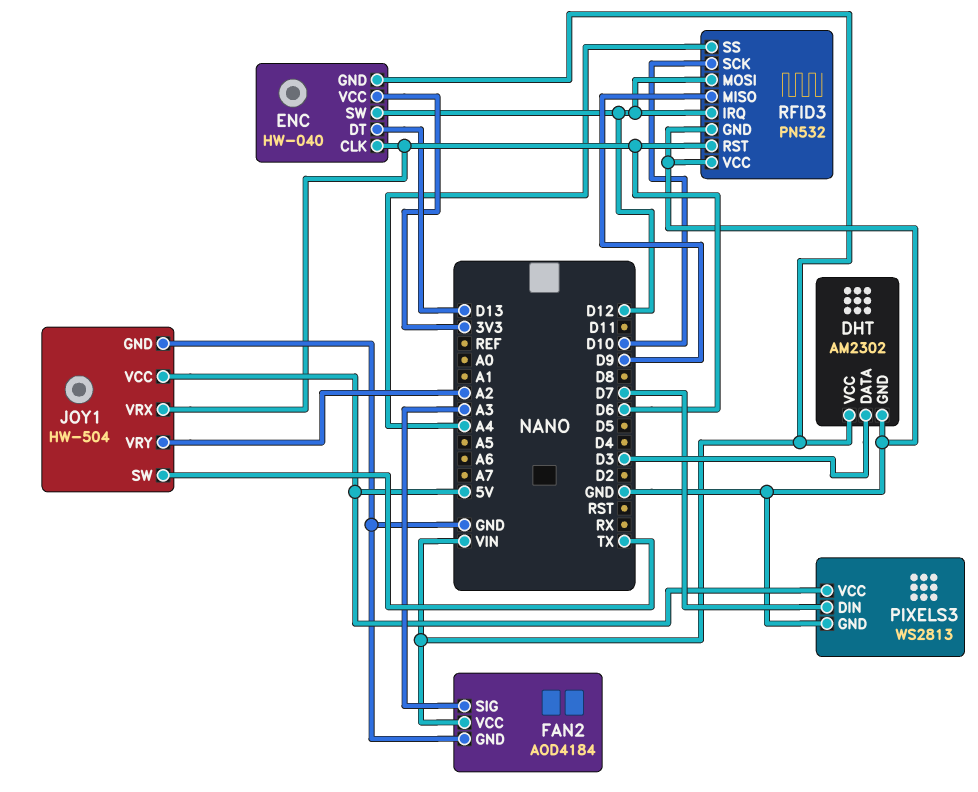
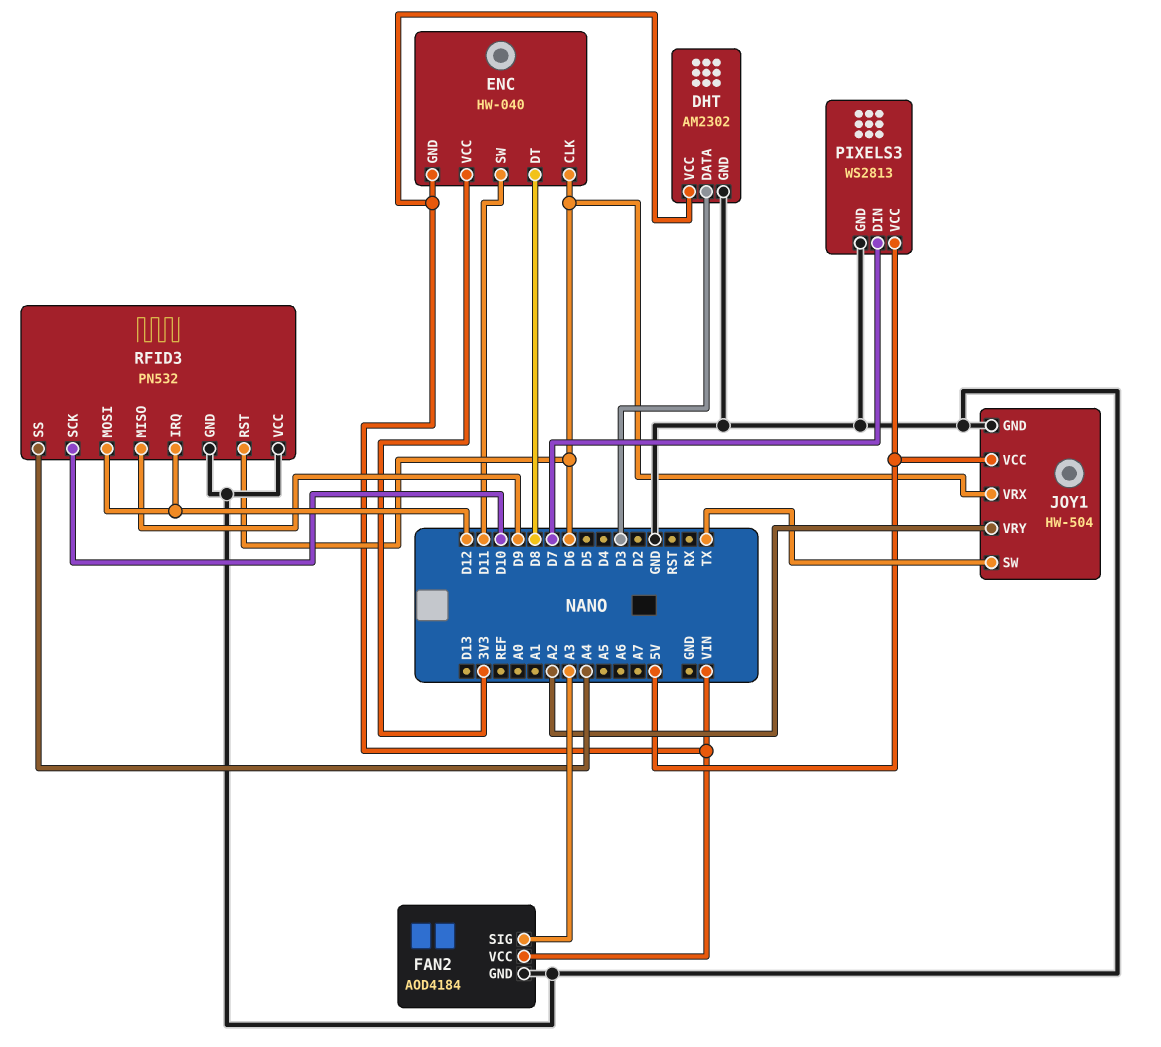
ENC pin DT: D13 -> D8
ENC pin SW: D12 -> D11

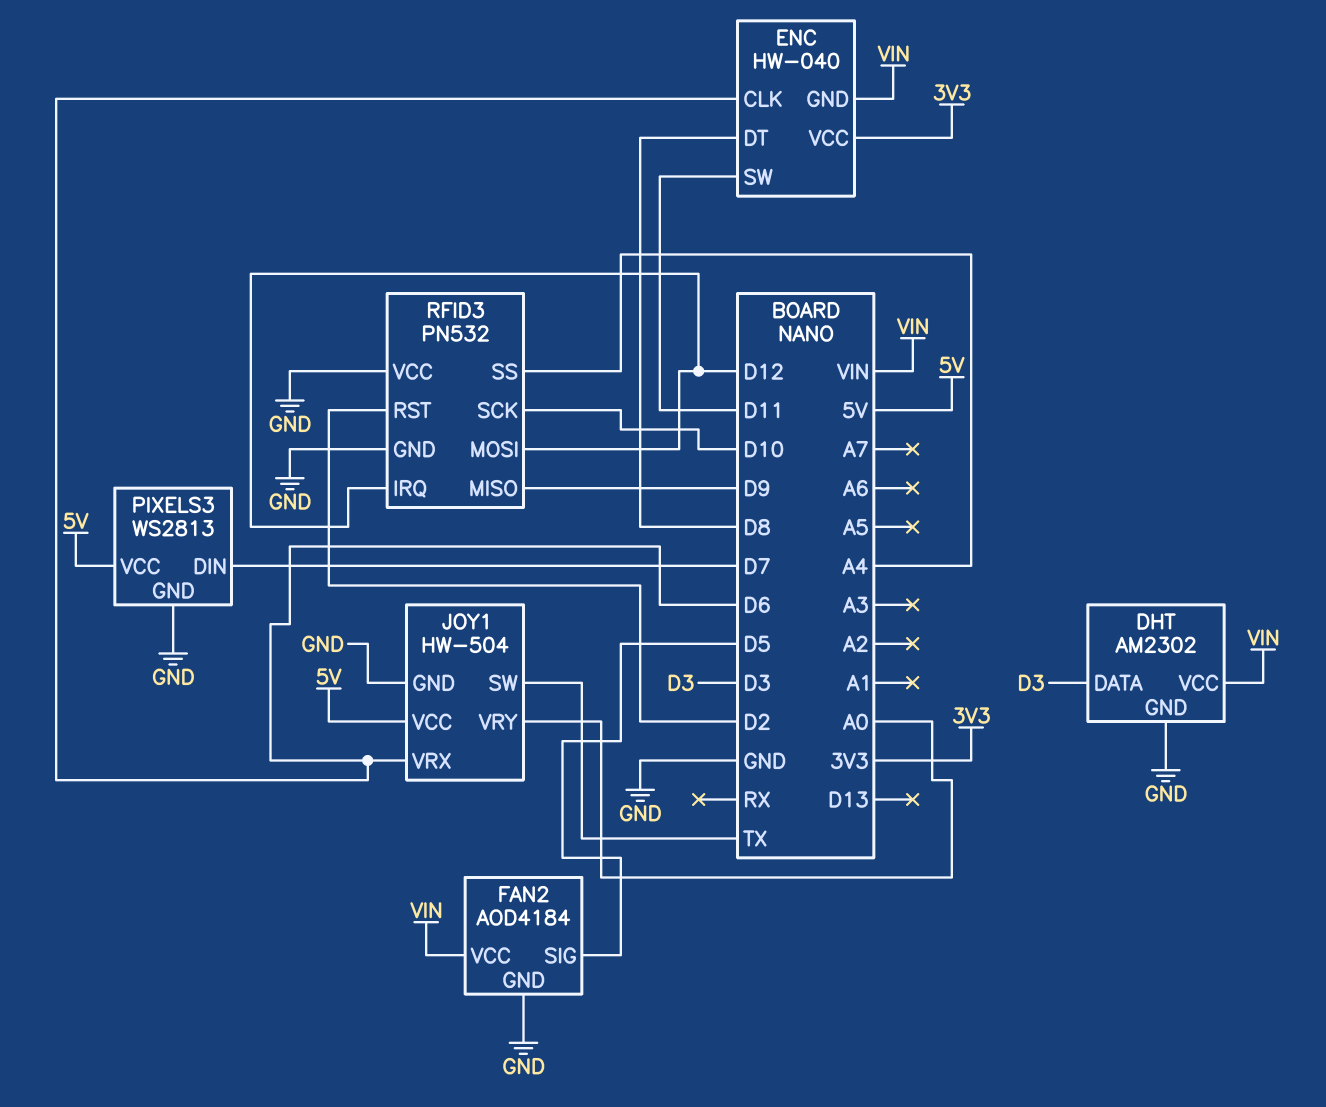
FAN2 pin SIG: A3 -> D5
JOY1 pin VRY: A2 -> A0
RFID3 pin RST: D6 -> D2

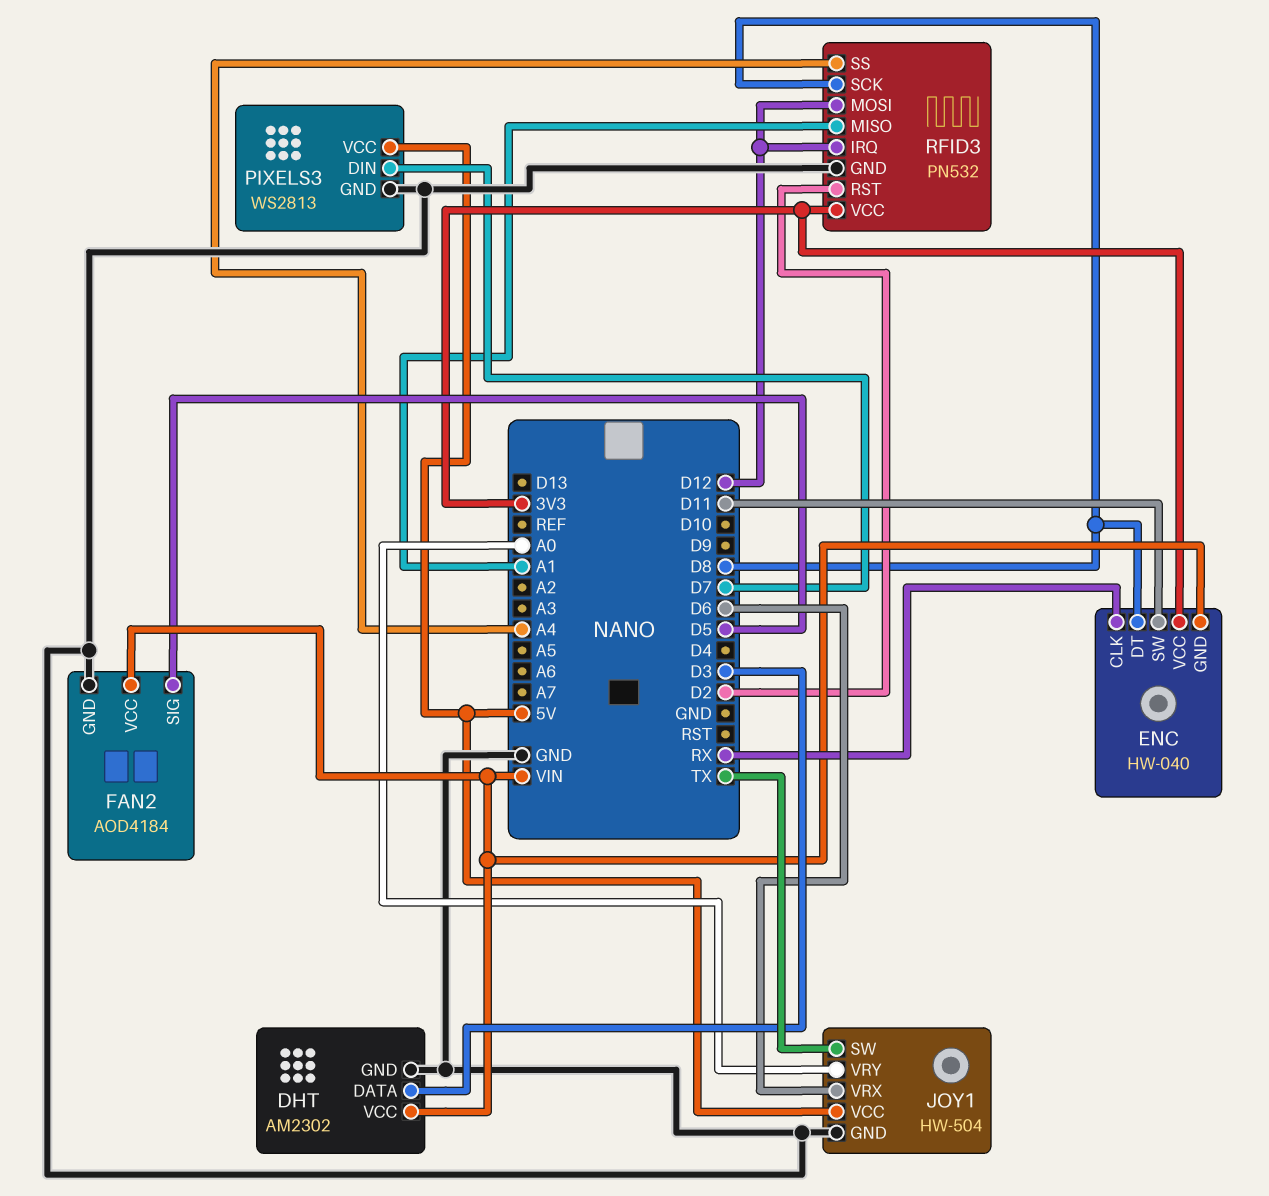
ENC pin CLK: D6 -> RX
RFID3 pin MISO: D9 -> A1
RFID3 pin SCK: D10 -> D8
RFID3 pin VCC: GND -> 3V3

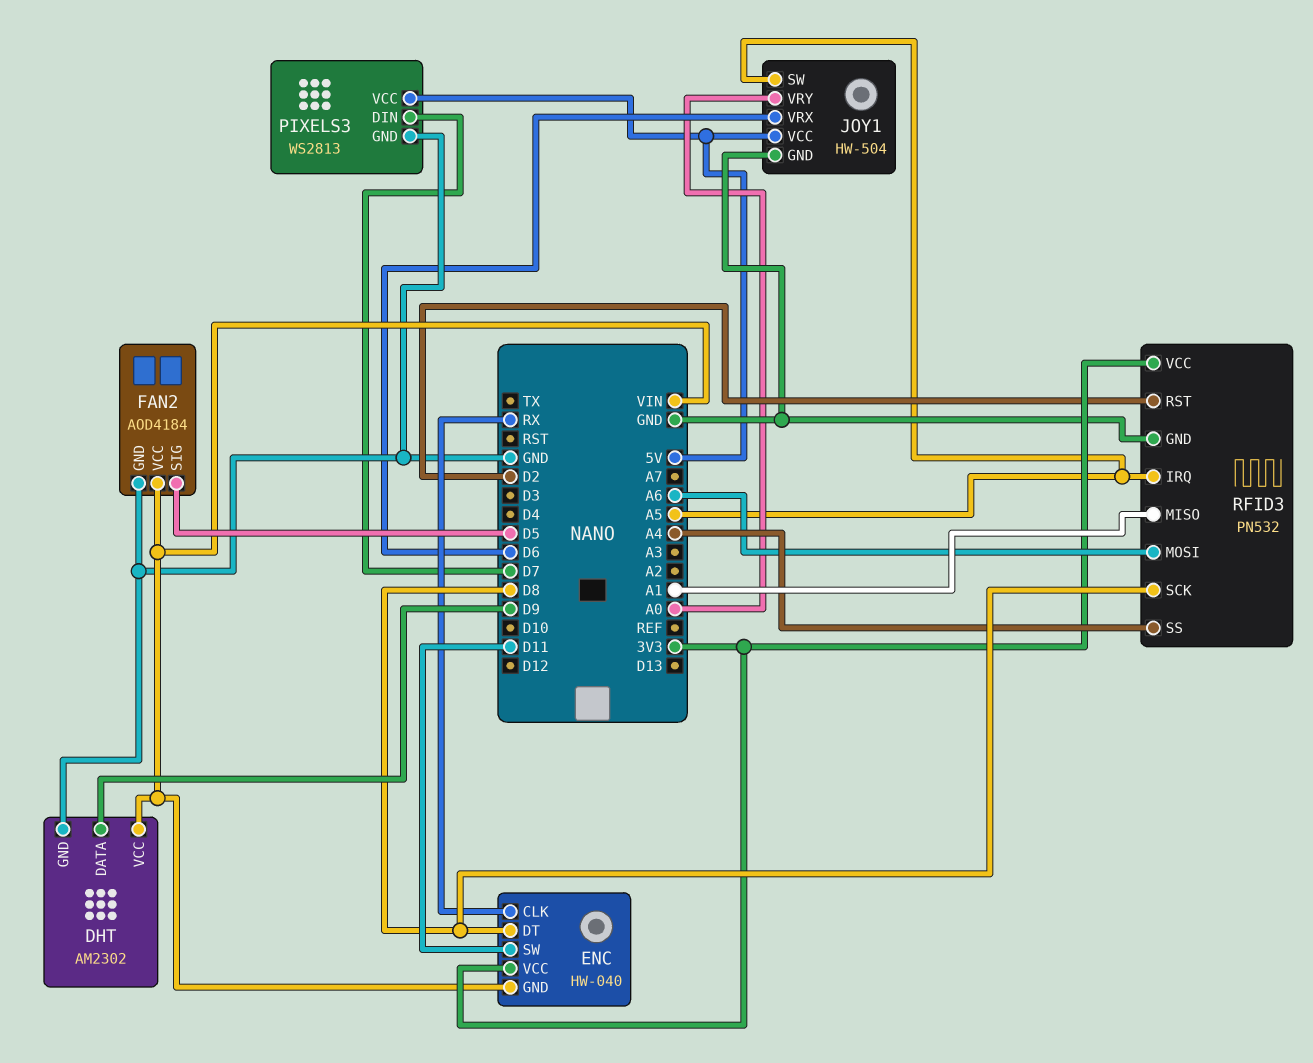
DHT pin DATA: D3 -> D9
JOY1 pin SW: TX -> A5
RFID3 pin IRQ: D12 -> A5
RFID3 pin MOSI: D12 -> A6

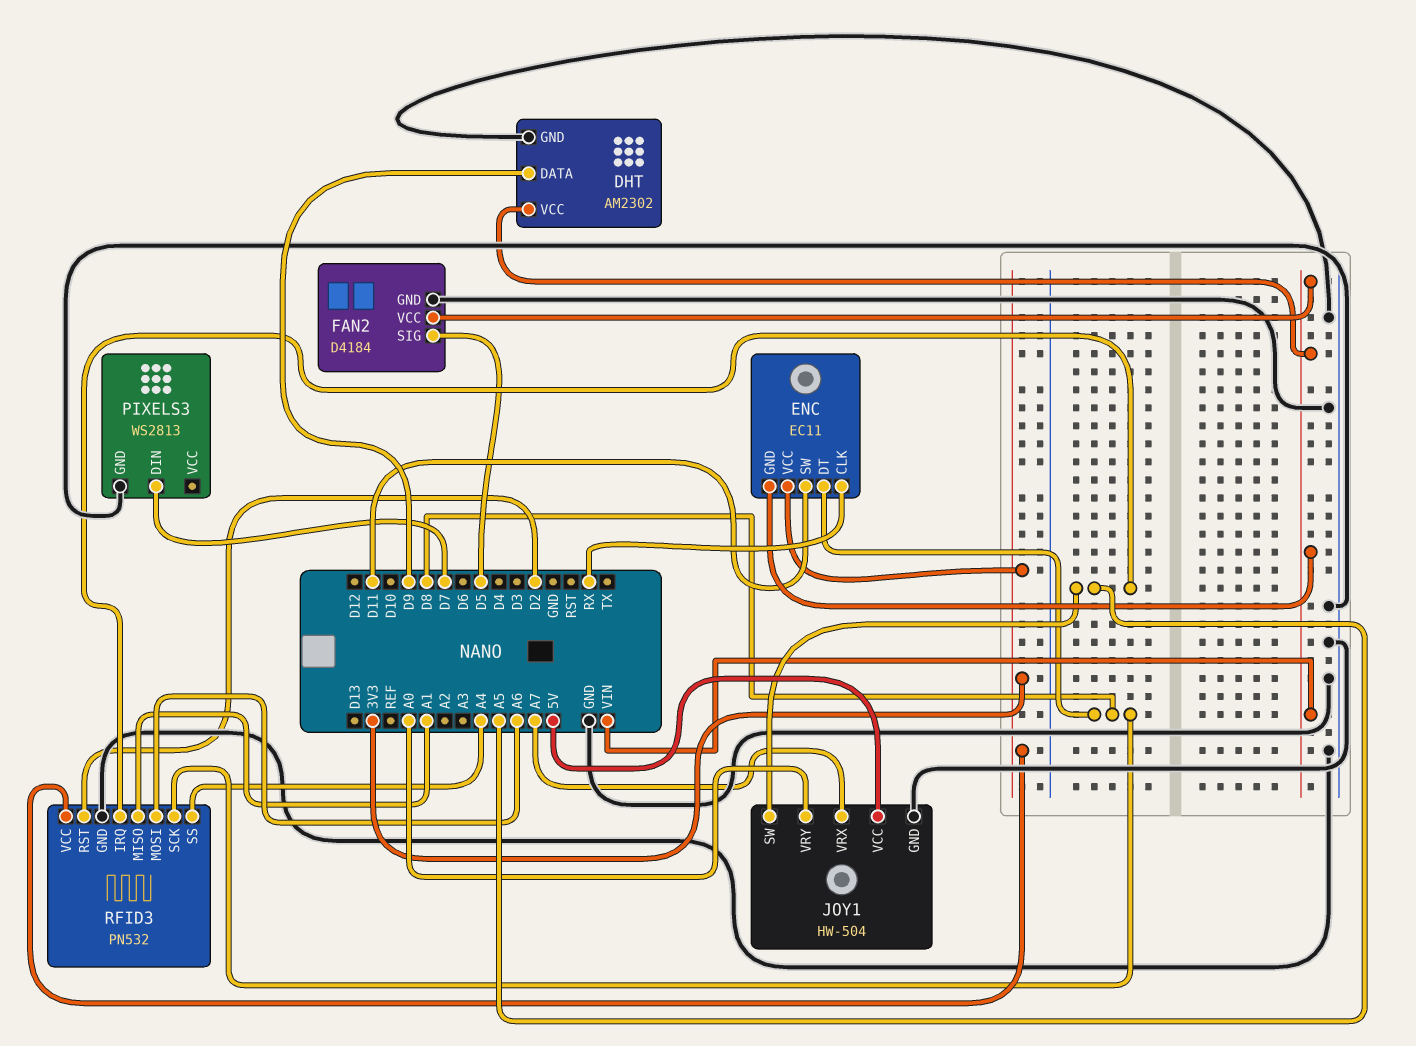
ENC: HW-040 -> EC11
FAN2: AOD4184 -> D4184
JOY1 pin VRX: D6 -> A7
PIXELS3 pin VCC: 5V -> none

